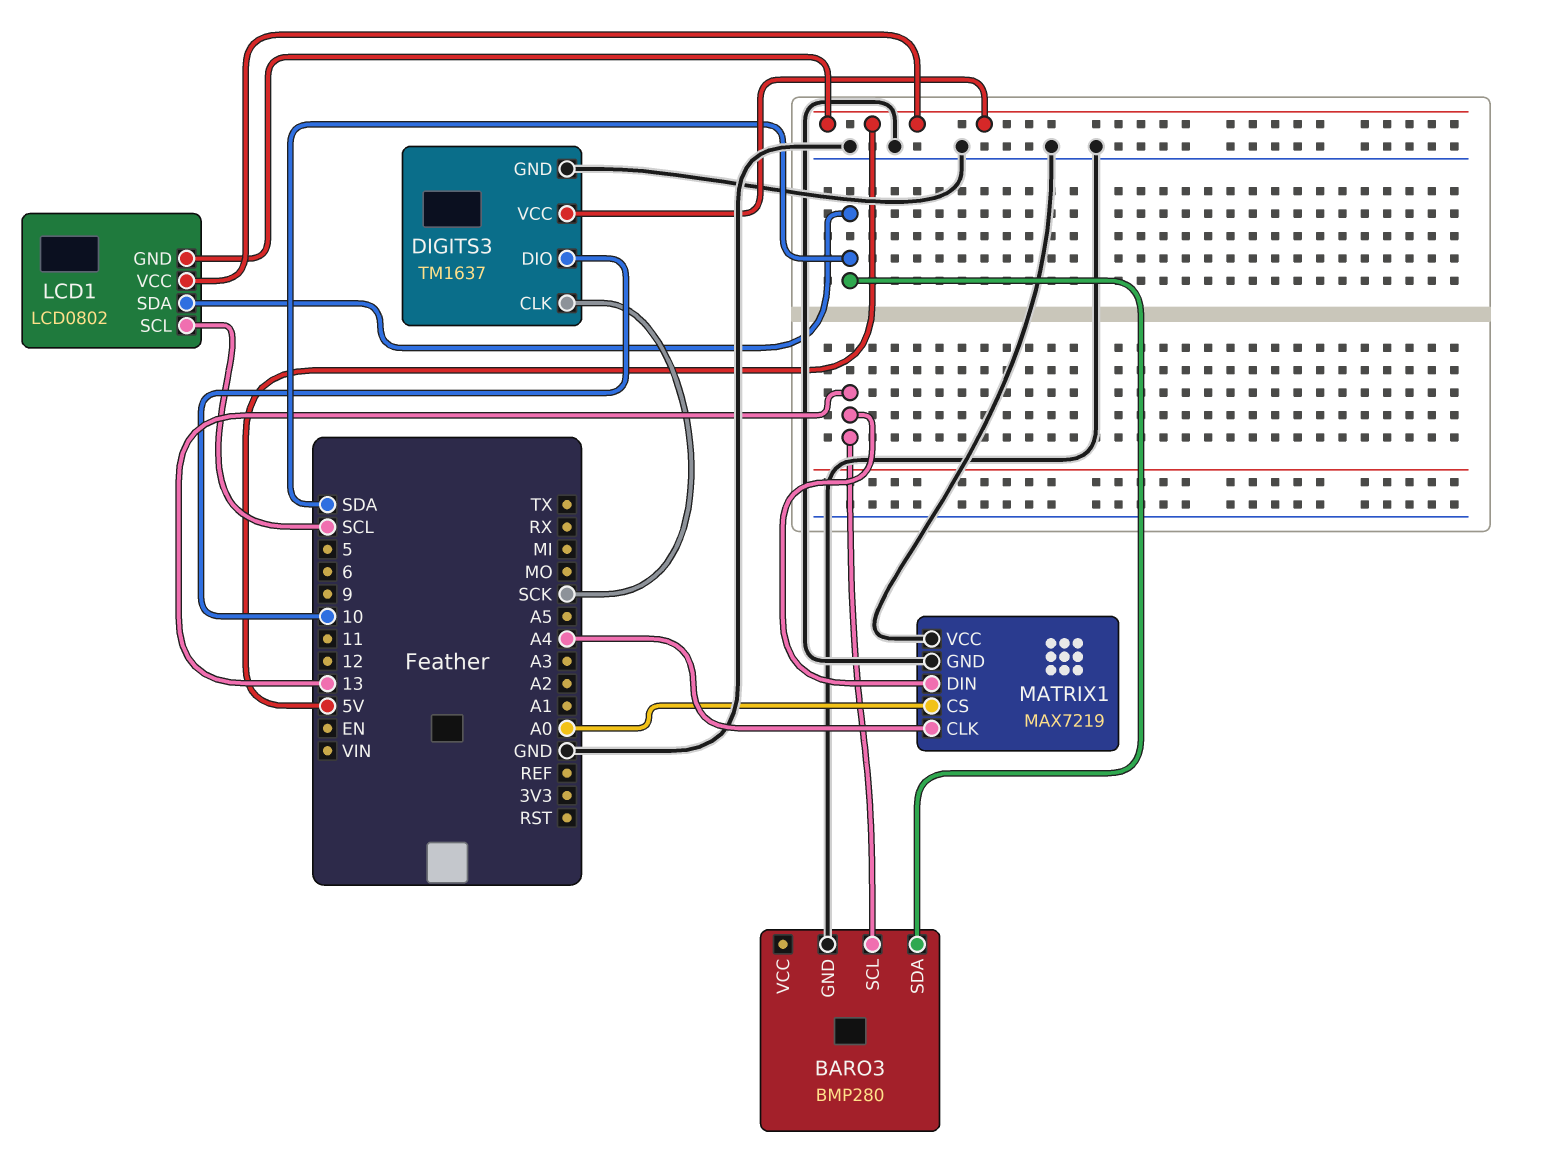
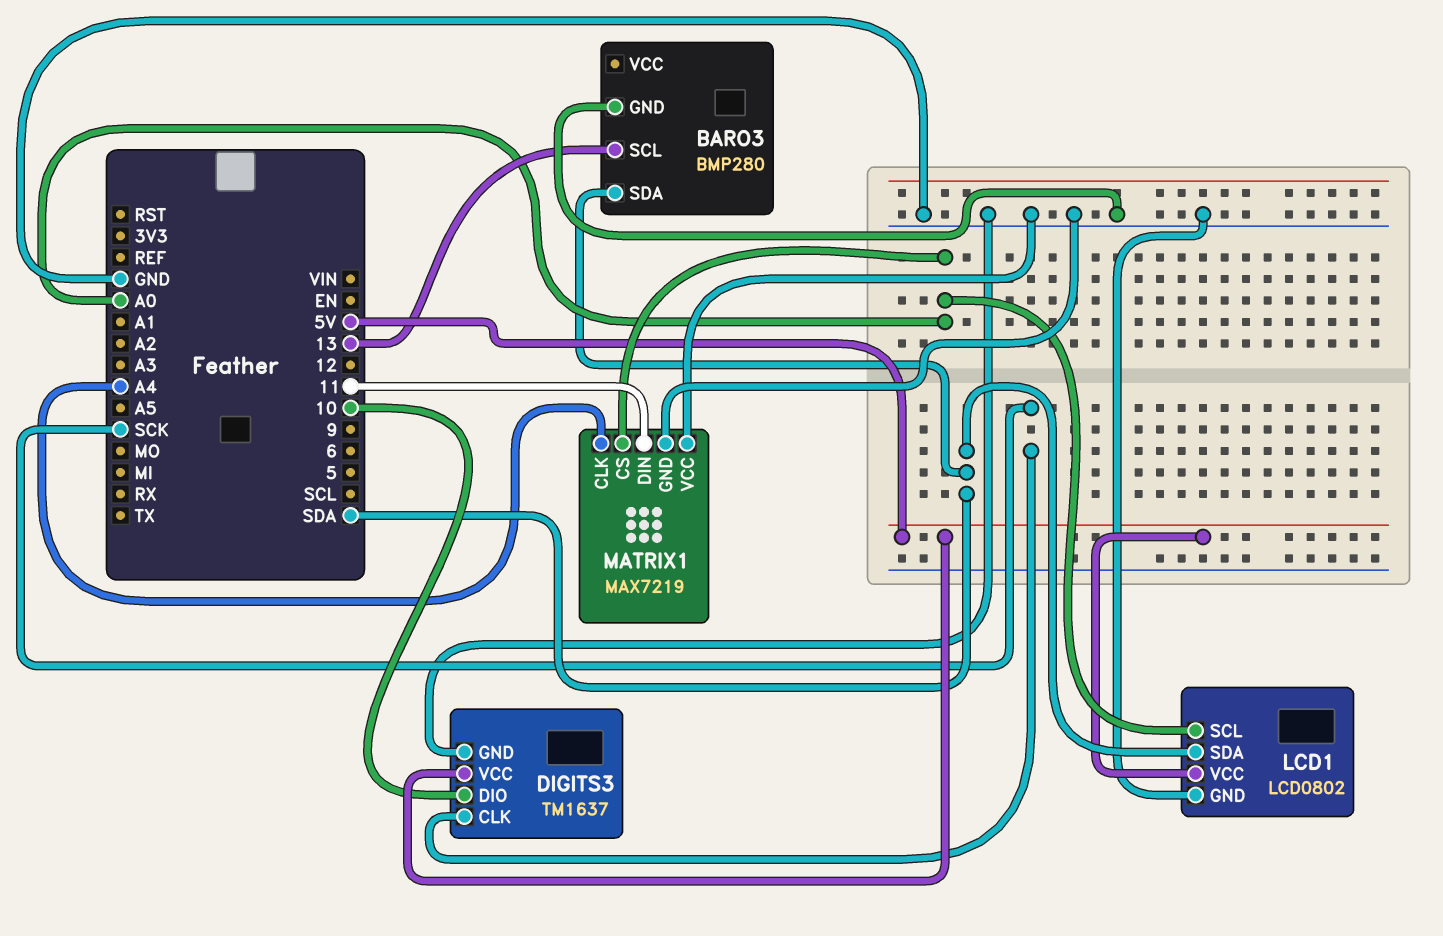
LCD1 pin GND: 5V -> GND
LCD1 pin SCL: SCL -> A0
MATRIX1 pin DIN: 13 -> 11

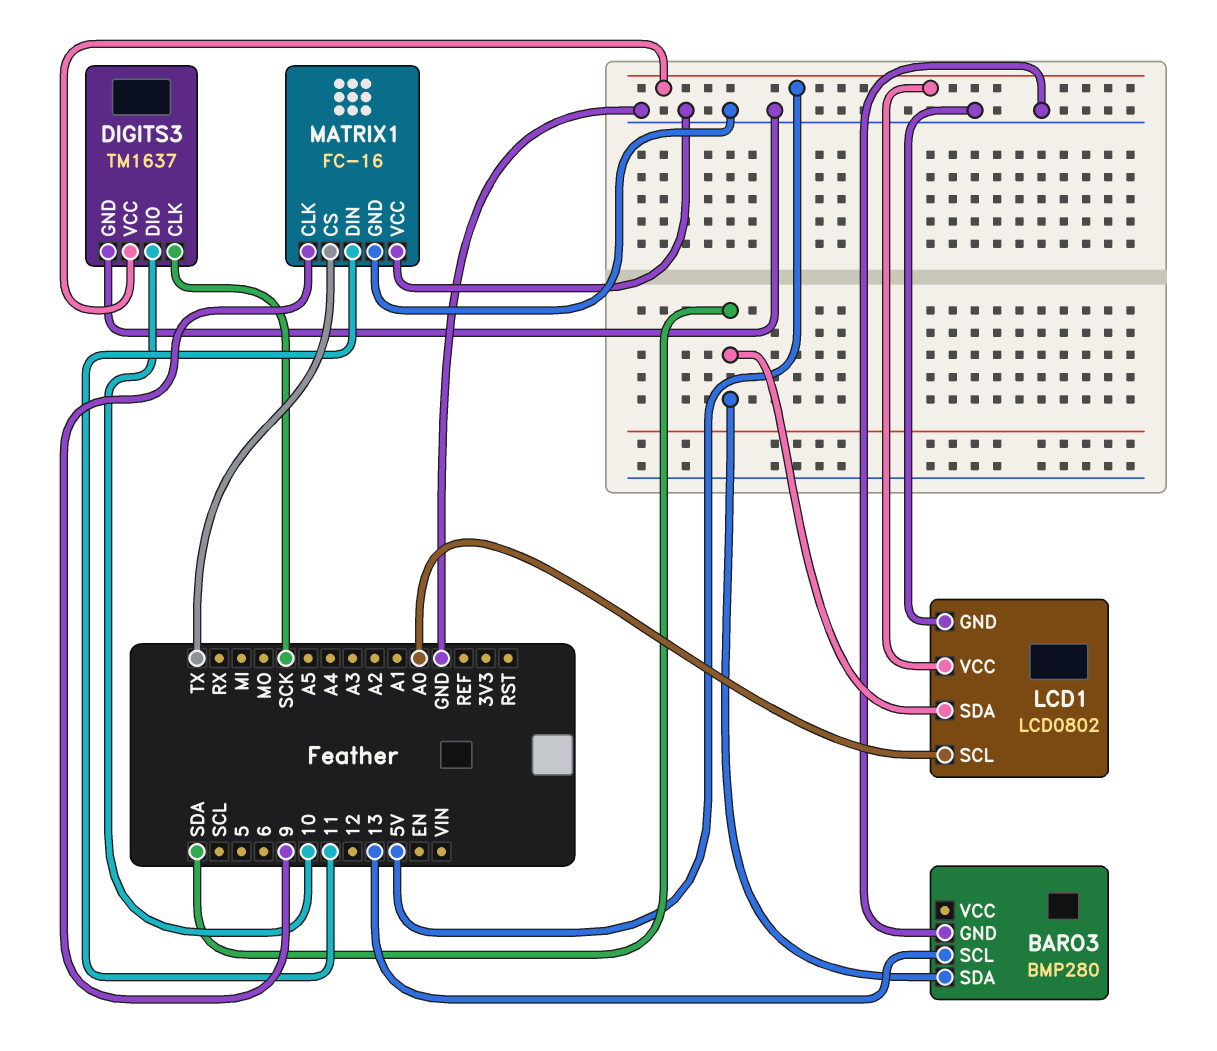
MATRIX1: MAX7219 -> FC-16
MATRIX1 pin CLK: A4 -> 9
MATRIX1 pin CS: A0 -> TX

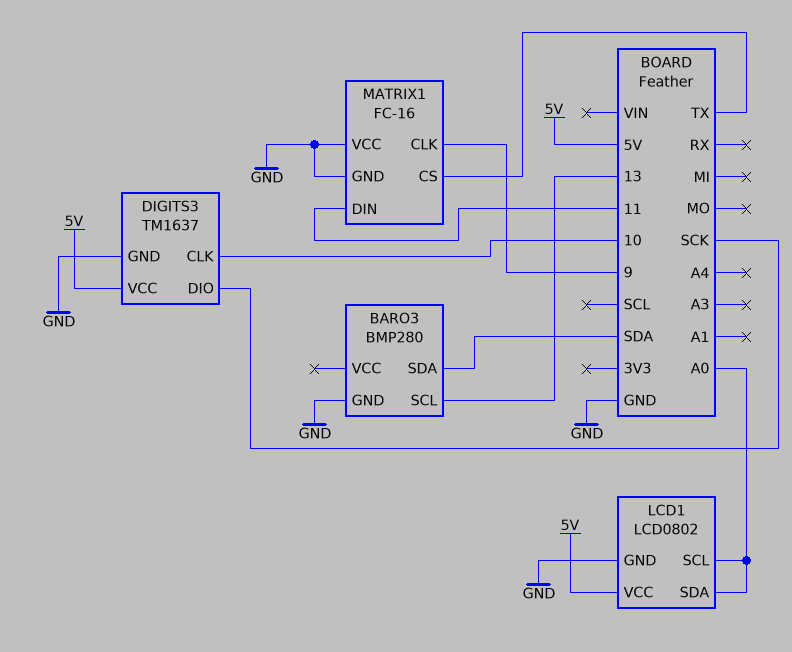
DIGITS3 pin CLK: SCK -> 10
DIGITS3 pin DIO: 10 -> SCK
LCD1 pin SDA: SDA -> A0

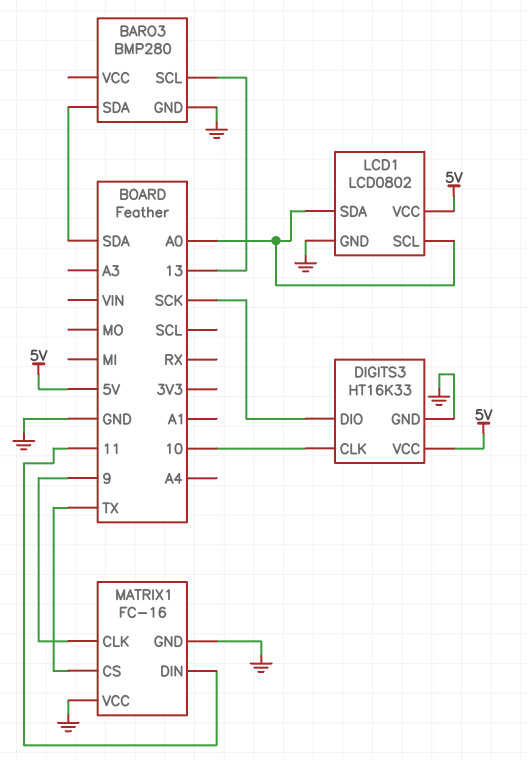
DIGITS3: TM1637 -> HT16K33

